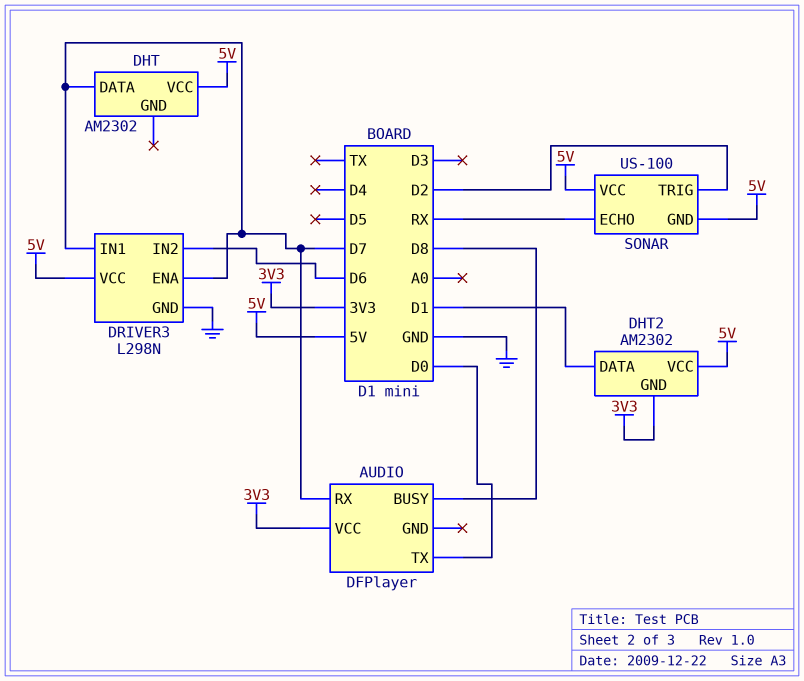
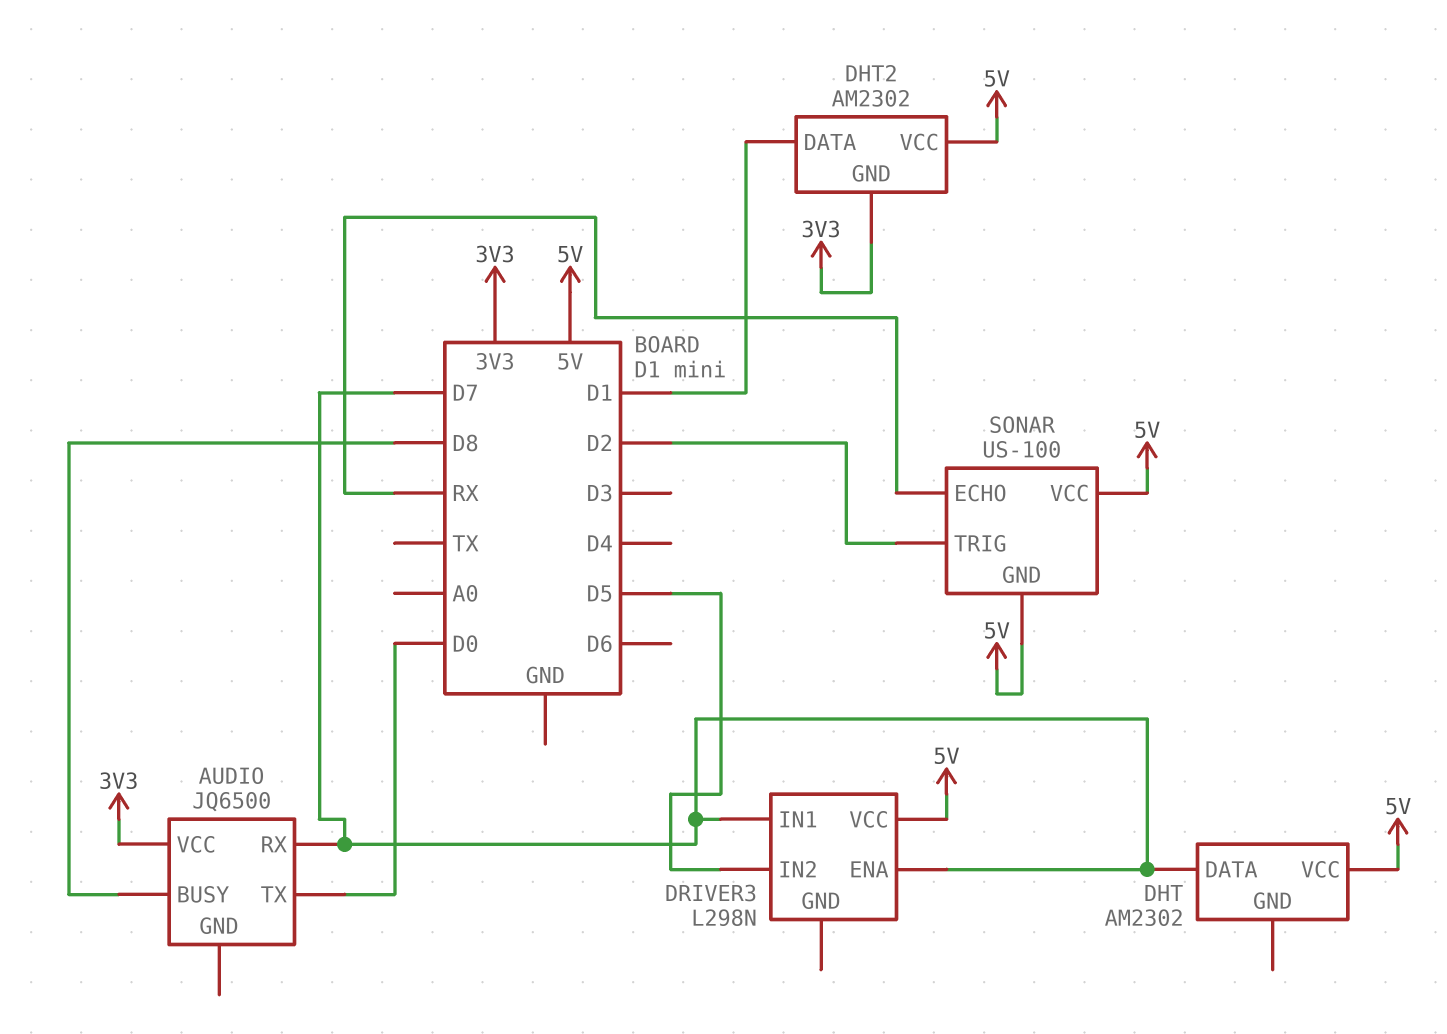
AUDIO: DFPlayer -> JQ6500
DRIVER3 pin GND: GND -> none
DRIVER3 pin IN2: D6 -> D5

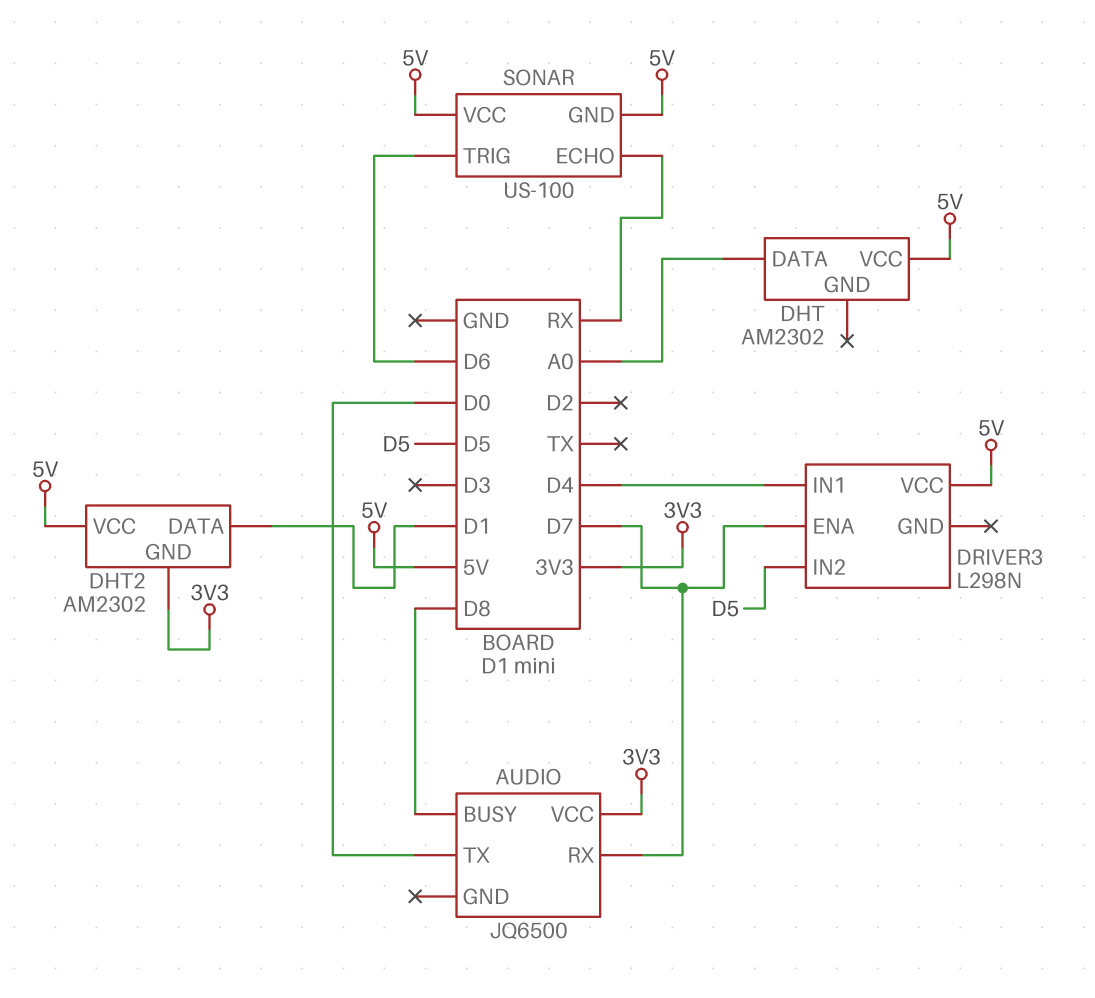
DHT pin DATA: D7 -> A0
DRIVER3 pin IN1: D7 -> D4
SONAR pin TRIG: D2 -> D6

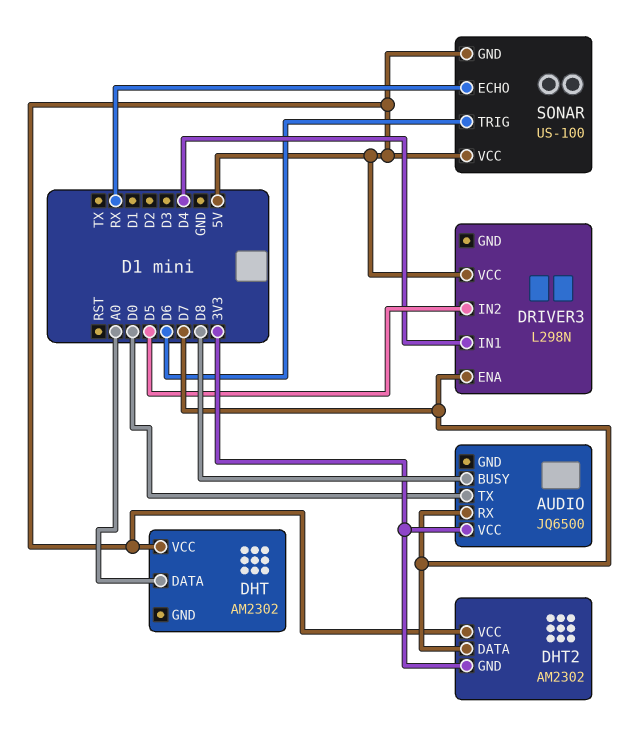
DHT2 pin DATA: D1 -> D7

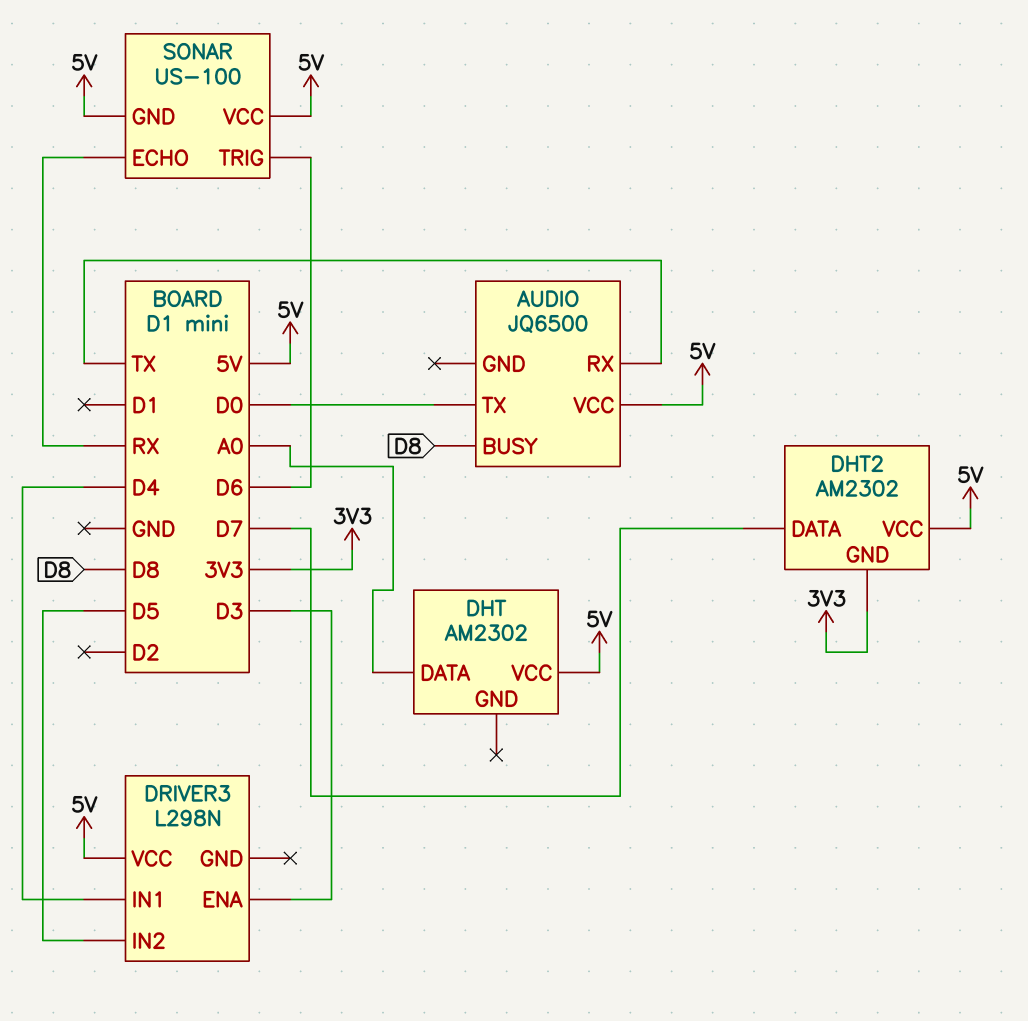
AUDIO pin RX: D7 -> TX
AUDIO pin VCC: 3V3 -> 5V
DRIVER3 pin ENA: D7 -> D3

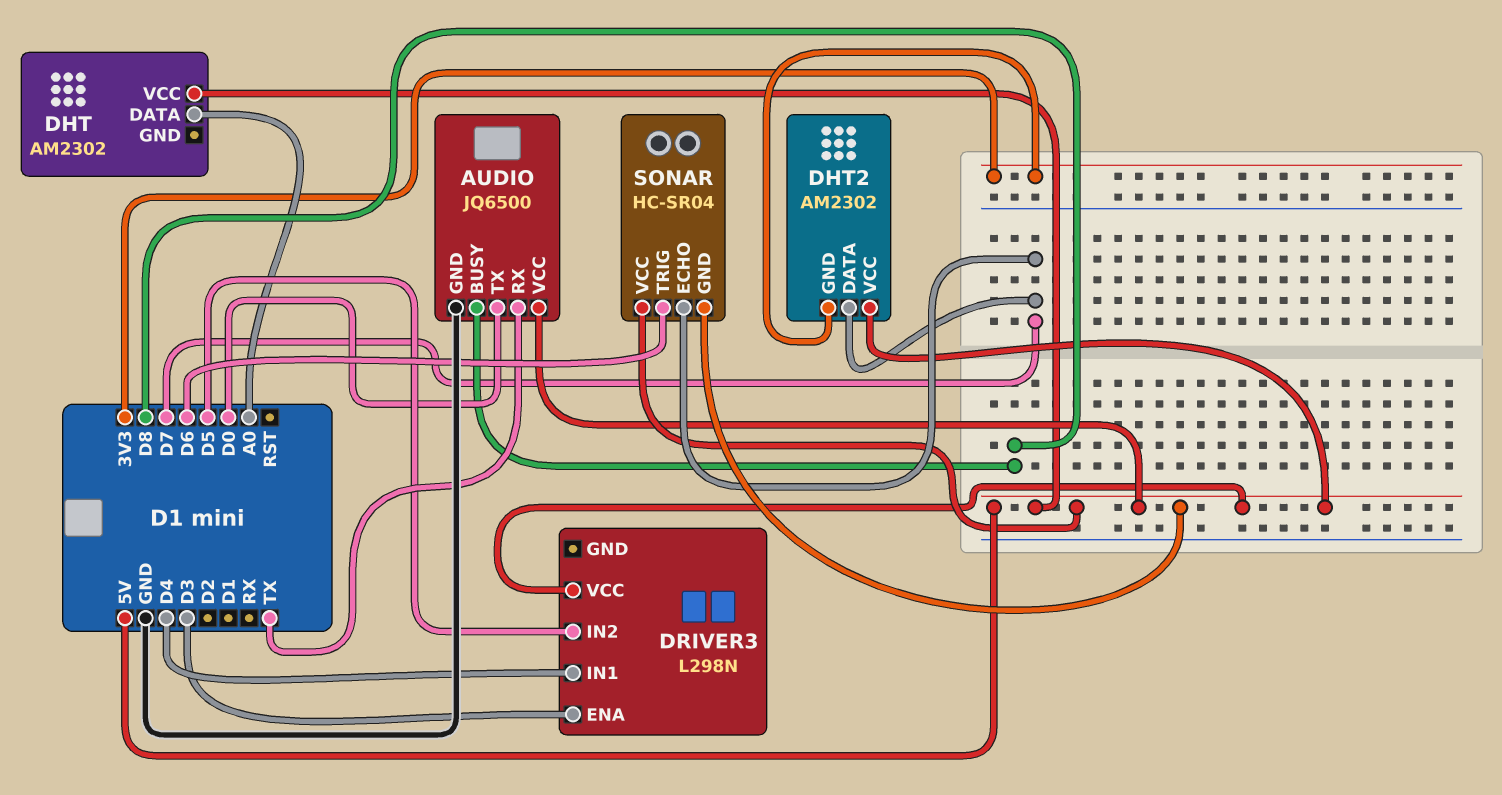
AUDIO pin GND: none -> GND
SONAR: US-100 -> HC-SR04
SONAR pin ECHO: RX -> D7

